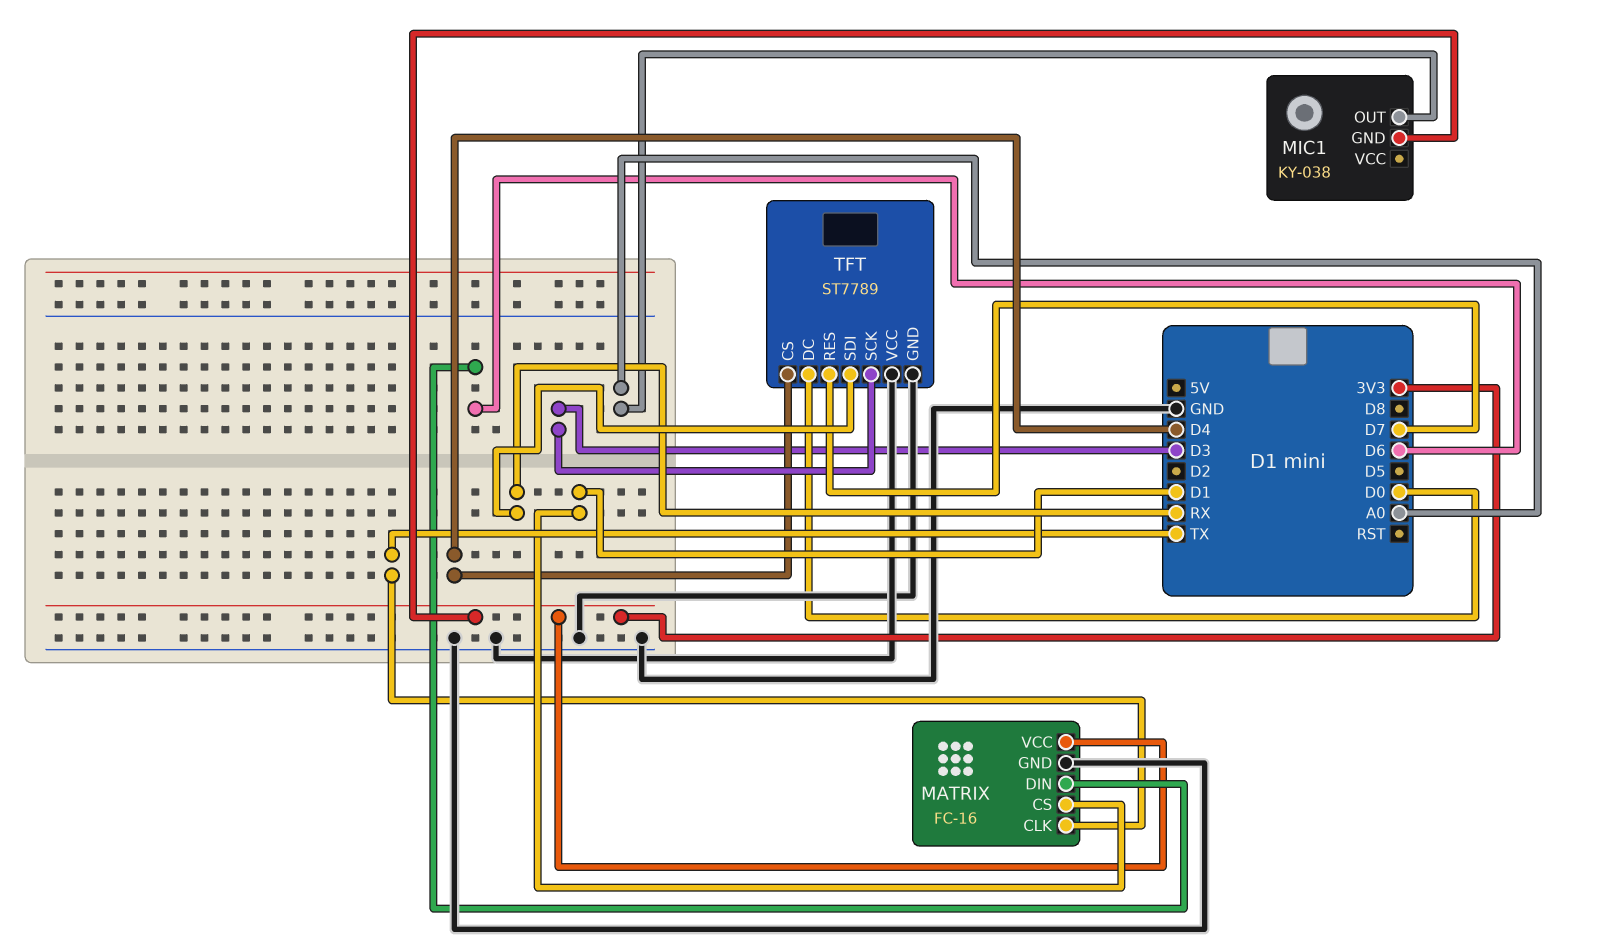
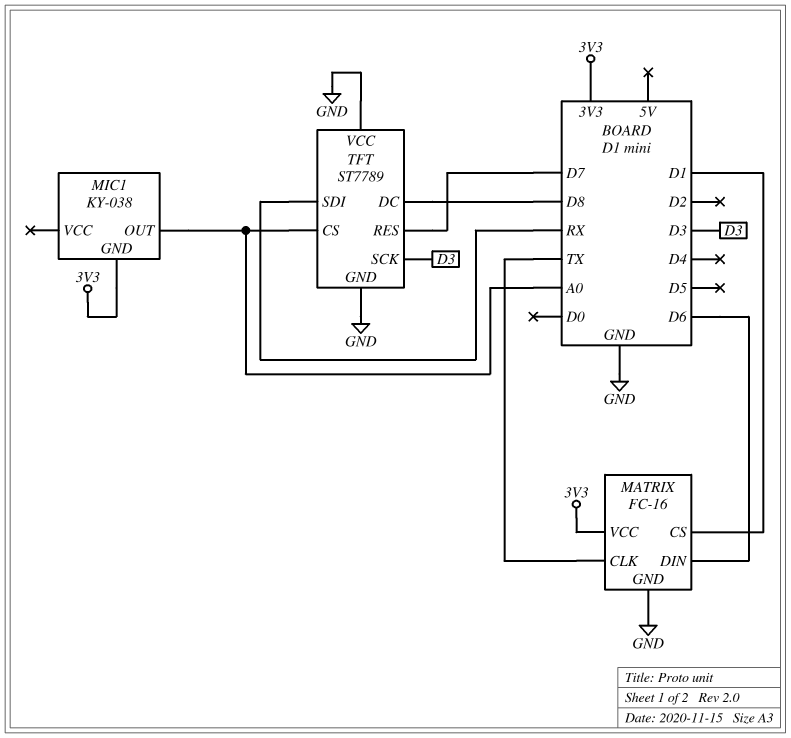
TFT pin CS: D4 -> A0
TFT pin DC: D0 -> D8

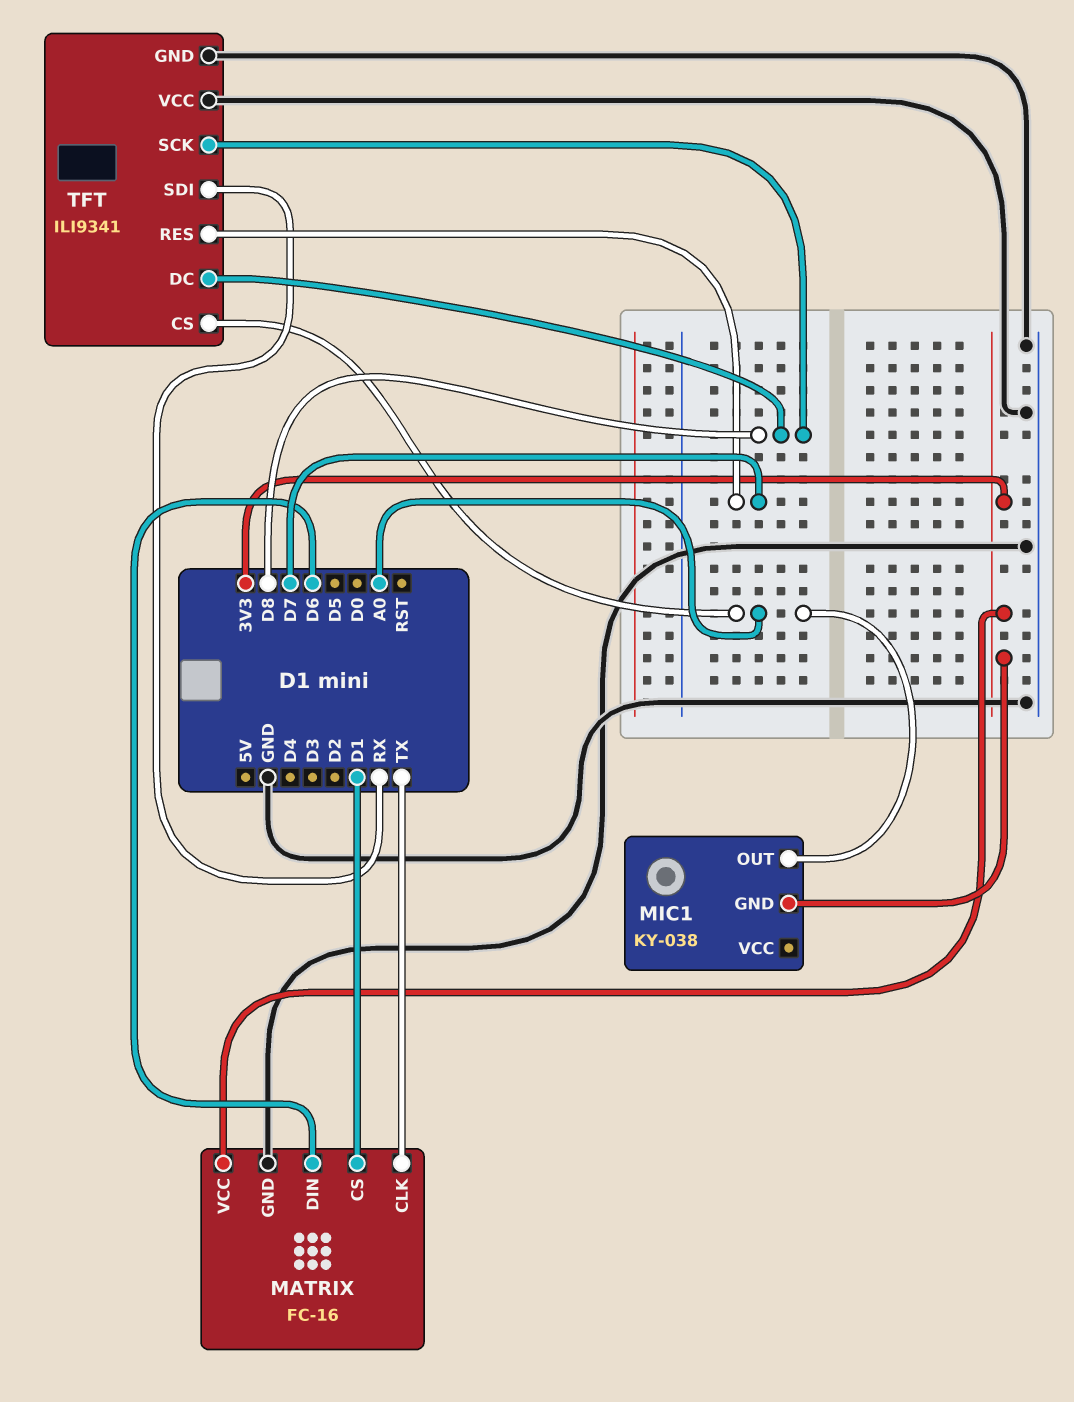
TFT: ST7789 -> ILI9341
TFT pin SCK: D3 -> D8

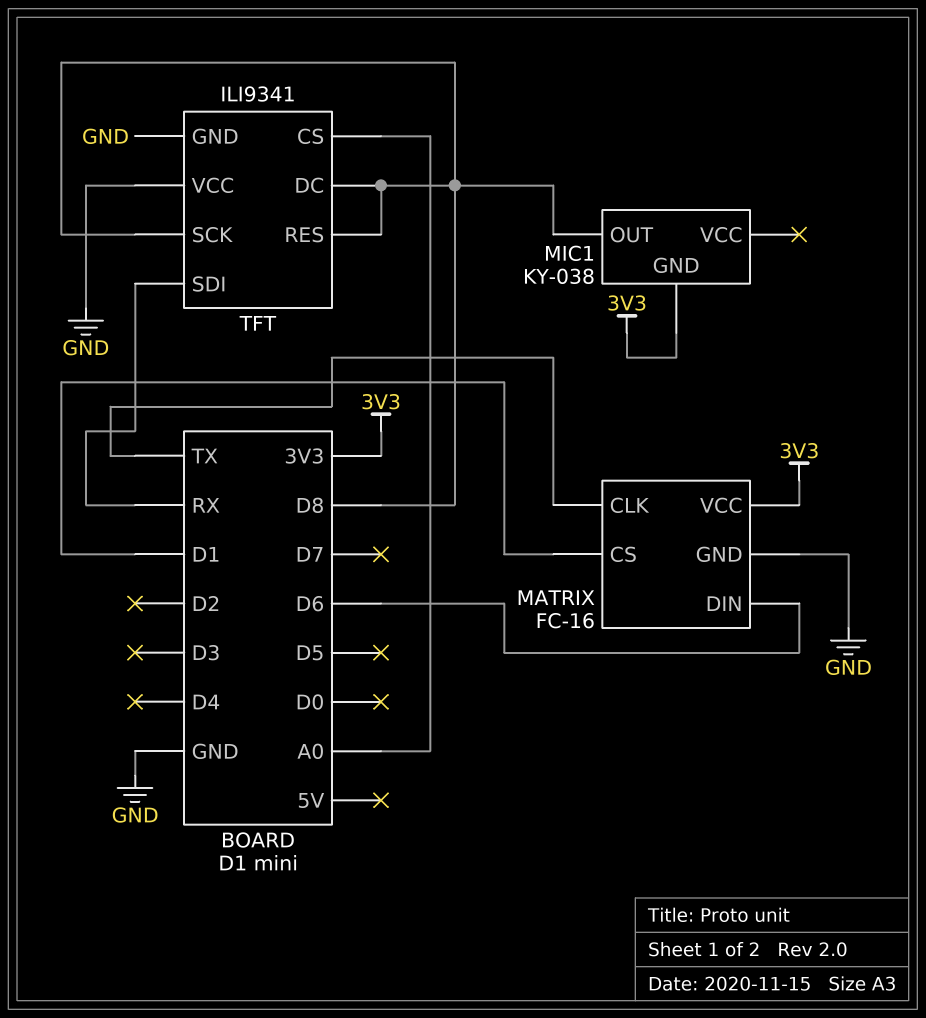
MIC1 pin OUT: A0 -> D8
TFT pin RES: D7 -> D8

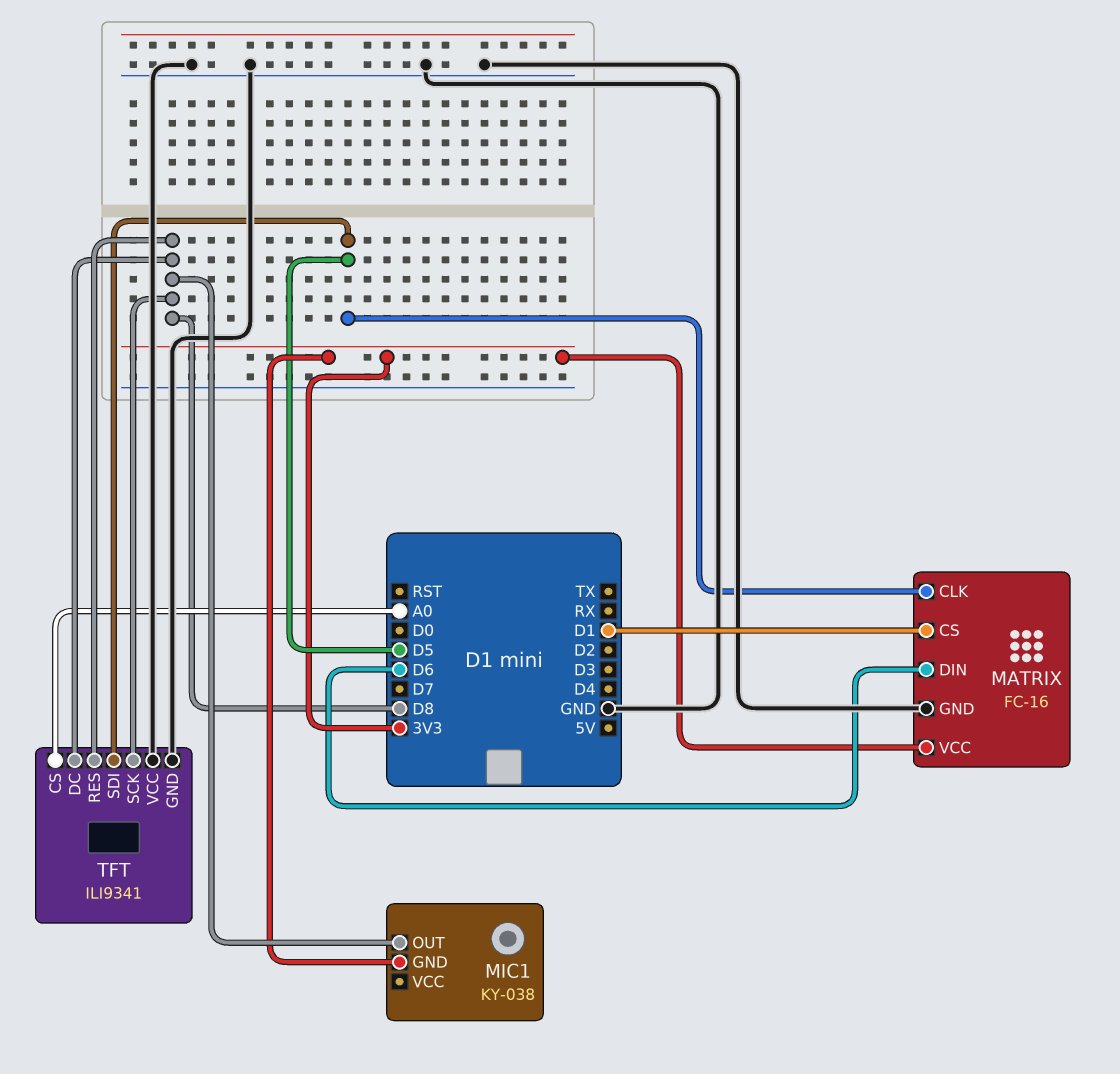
MATRIX pin CLK: TX -> D5
TFT pin SDI: RX -> D5

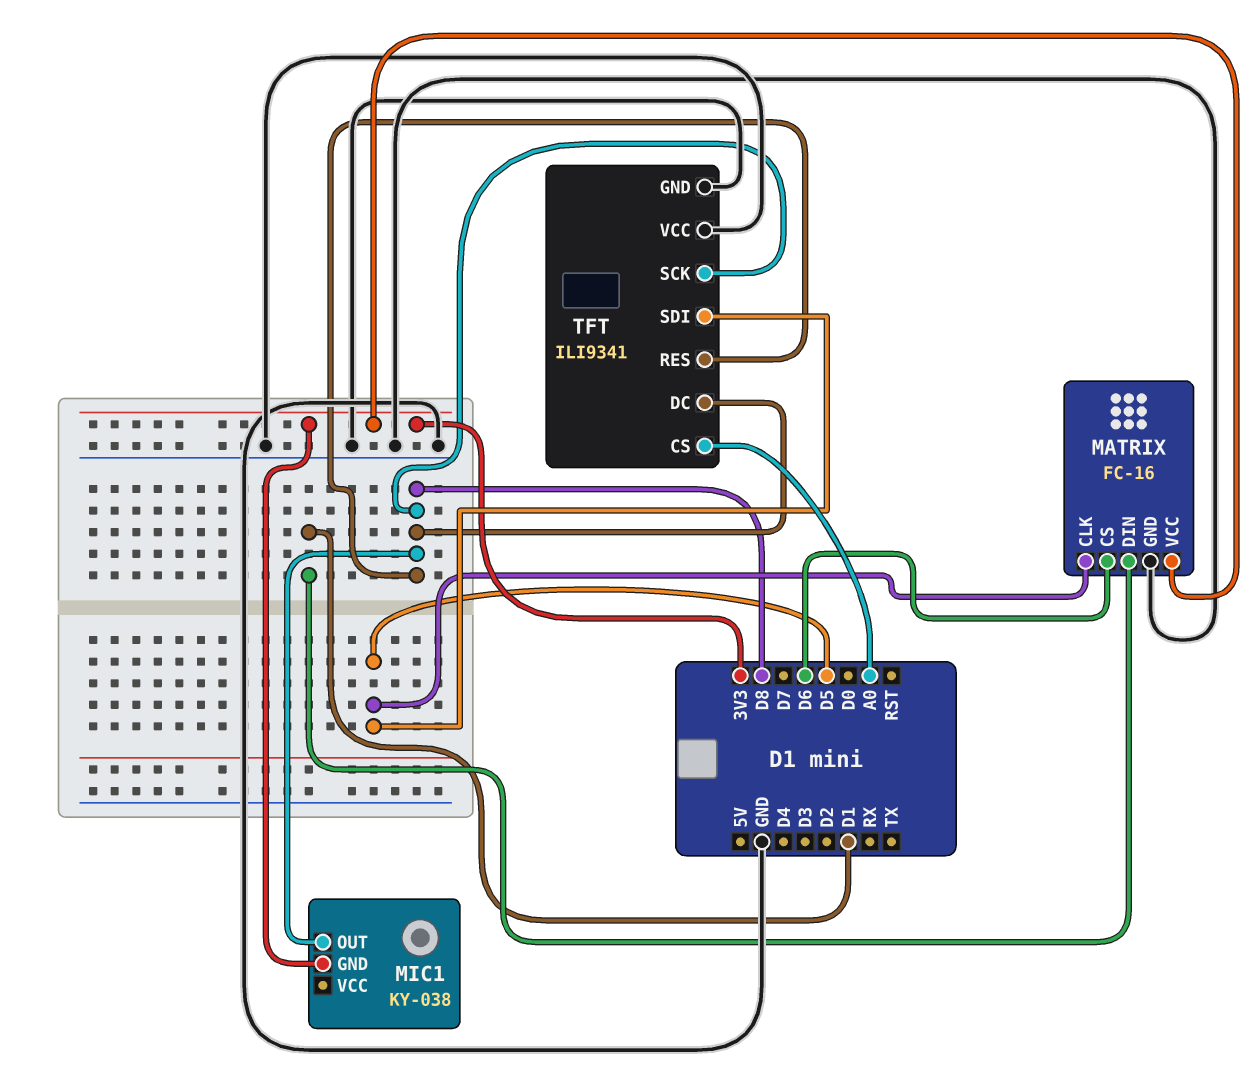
MATRIX pin CS: D1 -> D6
MATRIX pin DIN: D6 -> D1

